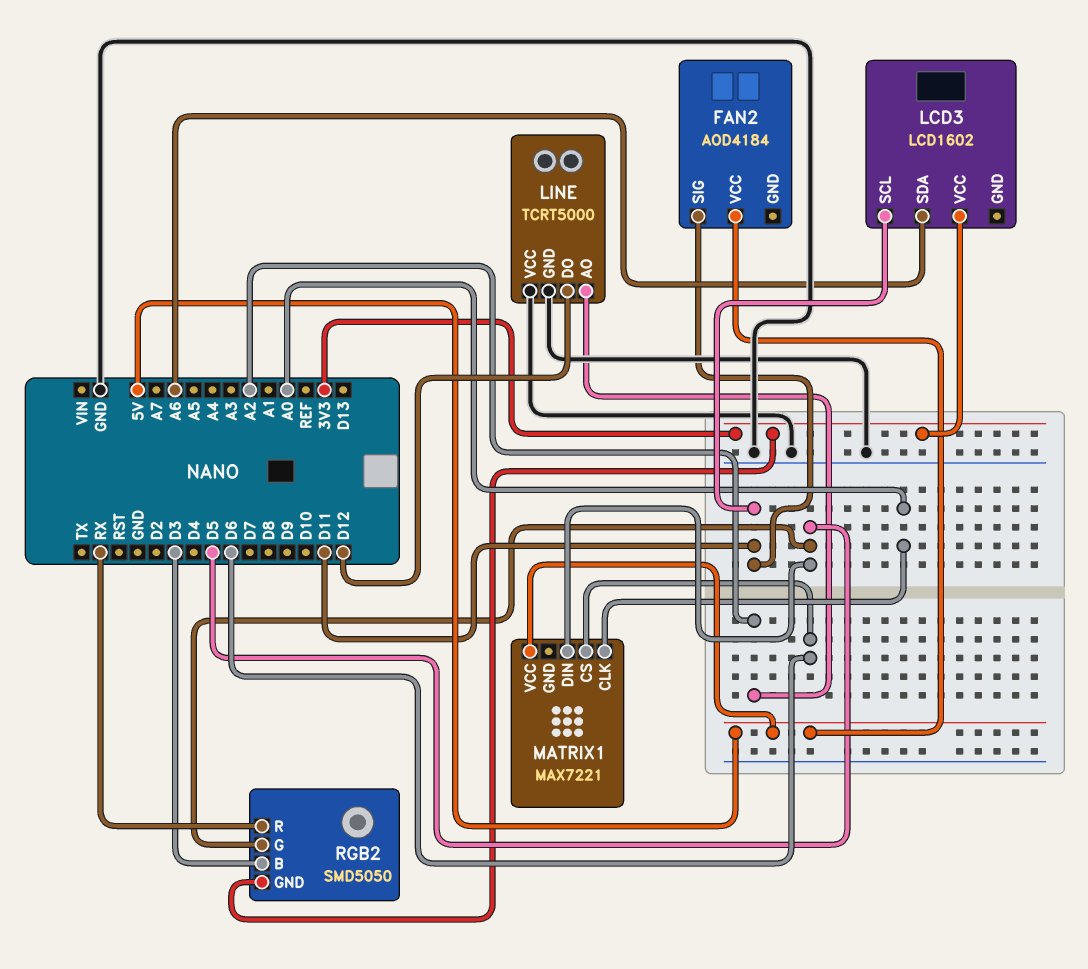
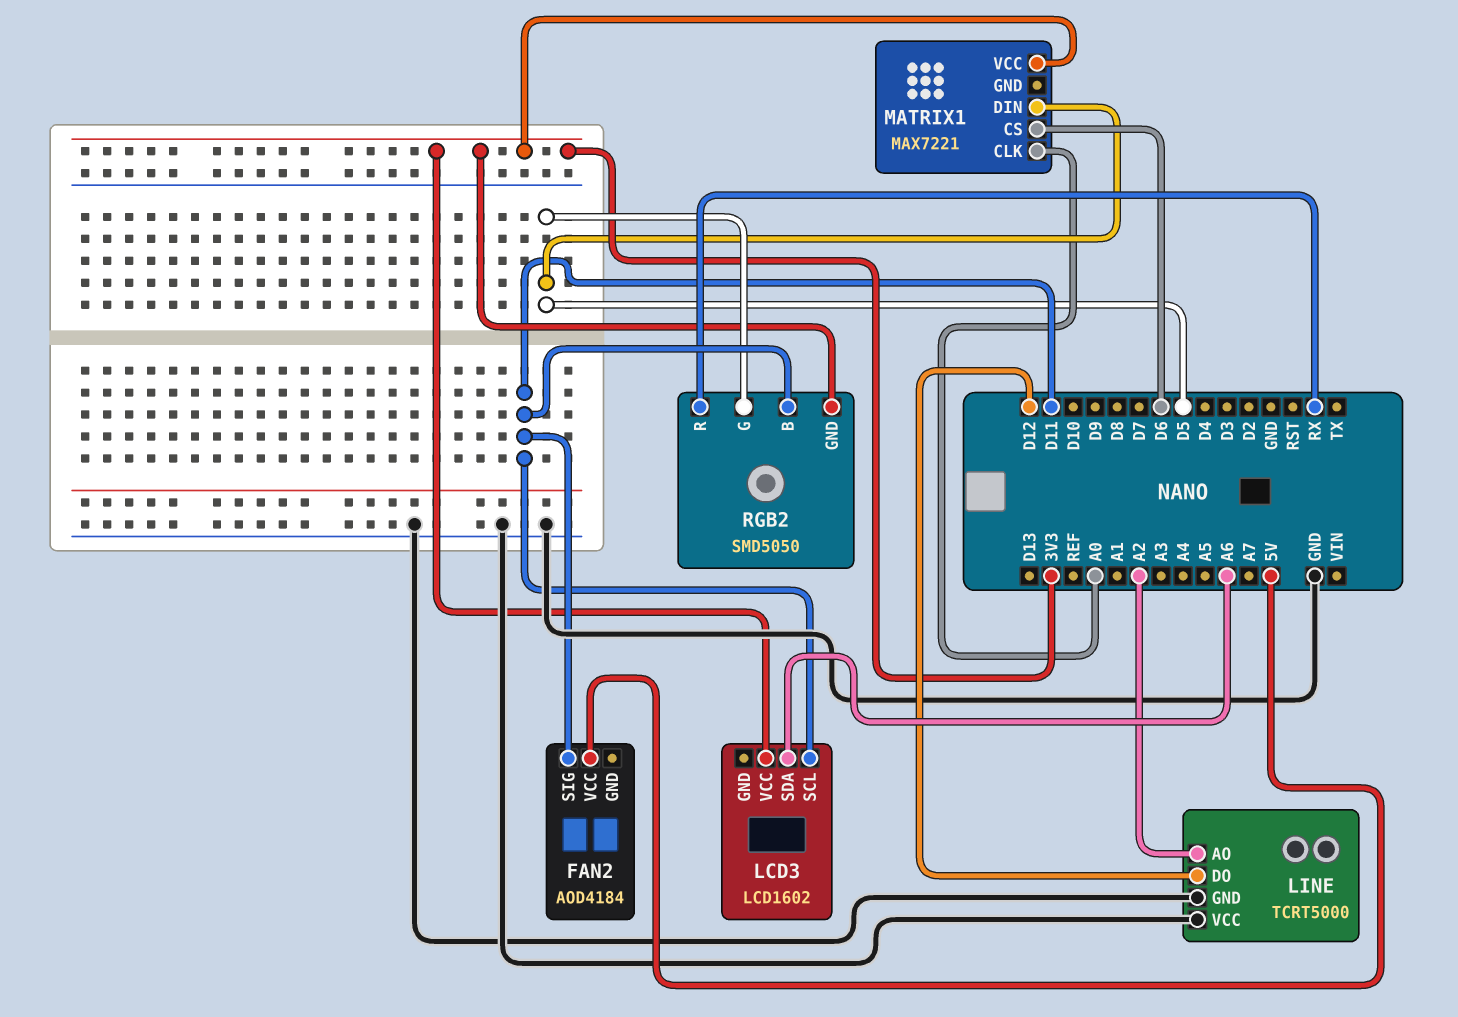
MATRIX1 pin VCC: 5V -> 3V3
RGB2 pin B: D3 -> D11

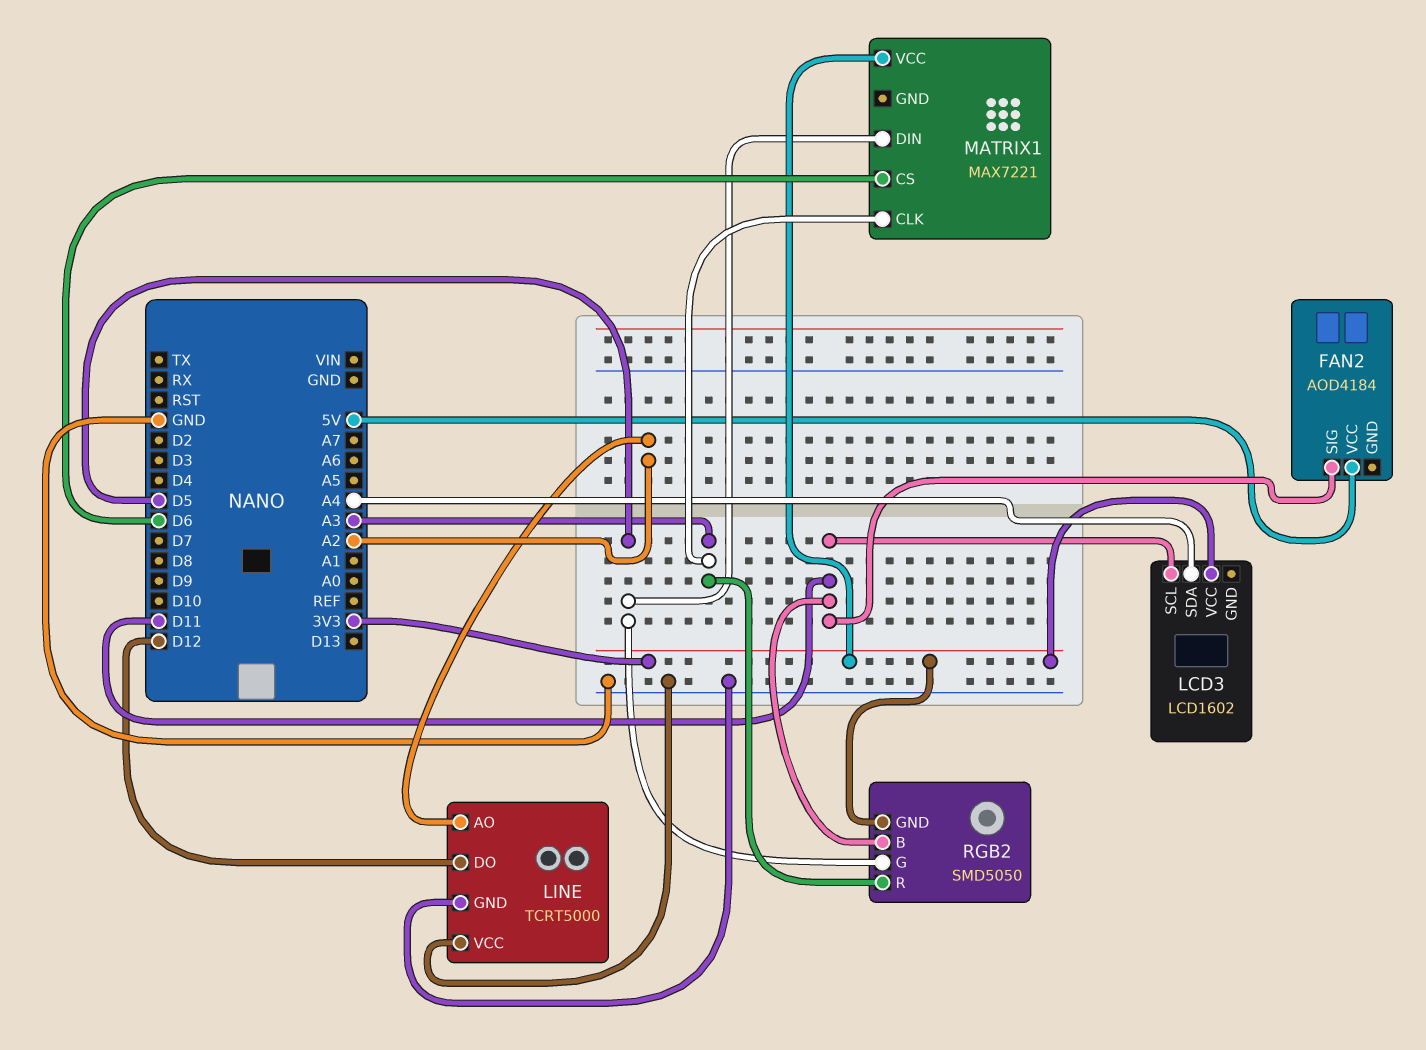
LCD3 pin SDA: A6 -> A4
MATRIX1 pin CLK: A0 -> A3
RGB2 pin R: RX -> A3

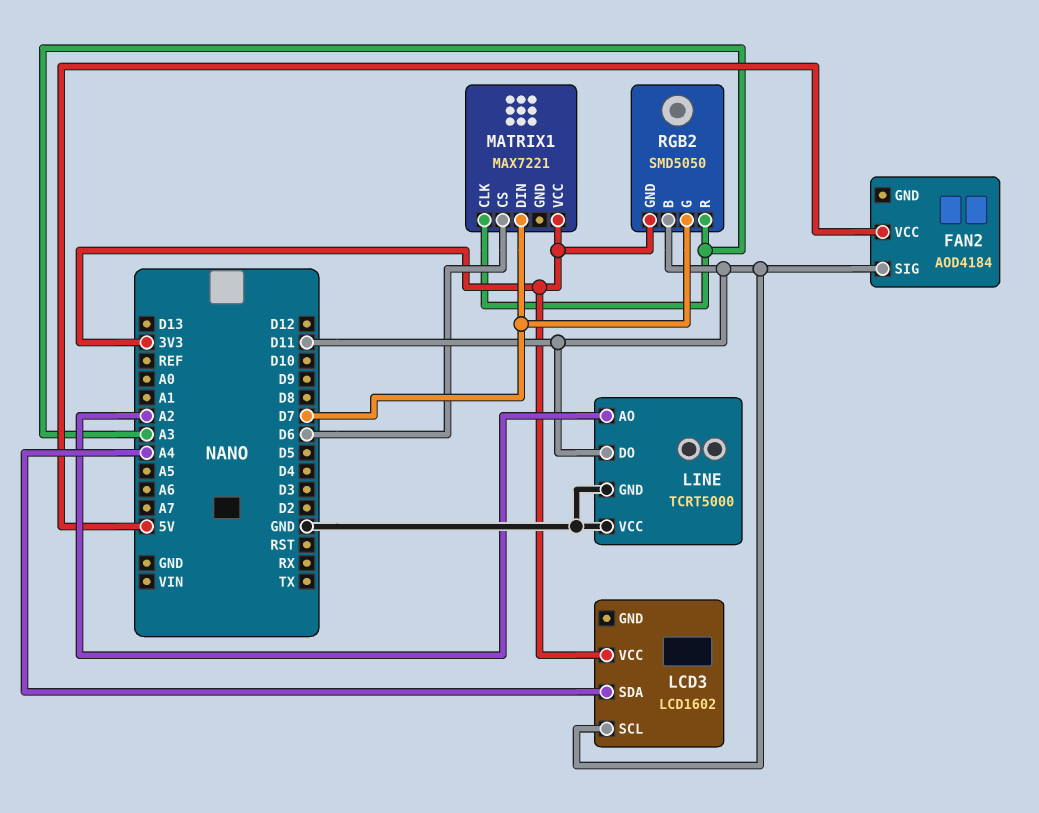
LINE pin DO: D12 -> D11
MATRIX1 pin DIN: D5 -> D7
RGB2 pin G: D5 -> D7

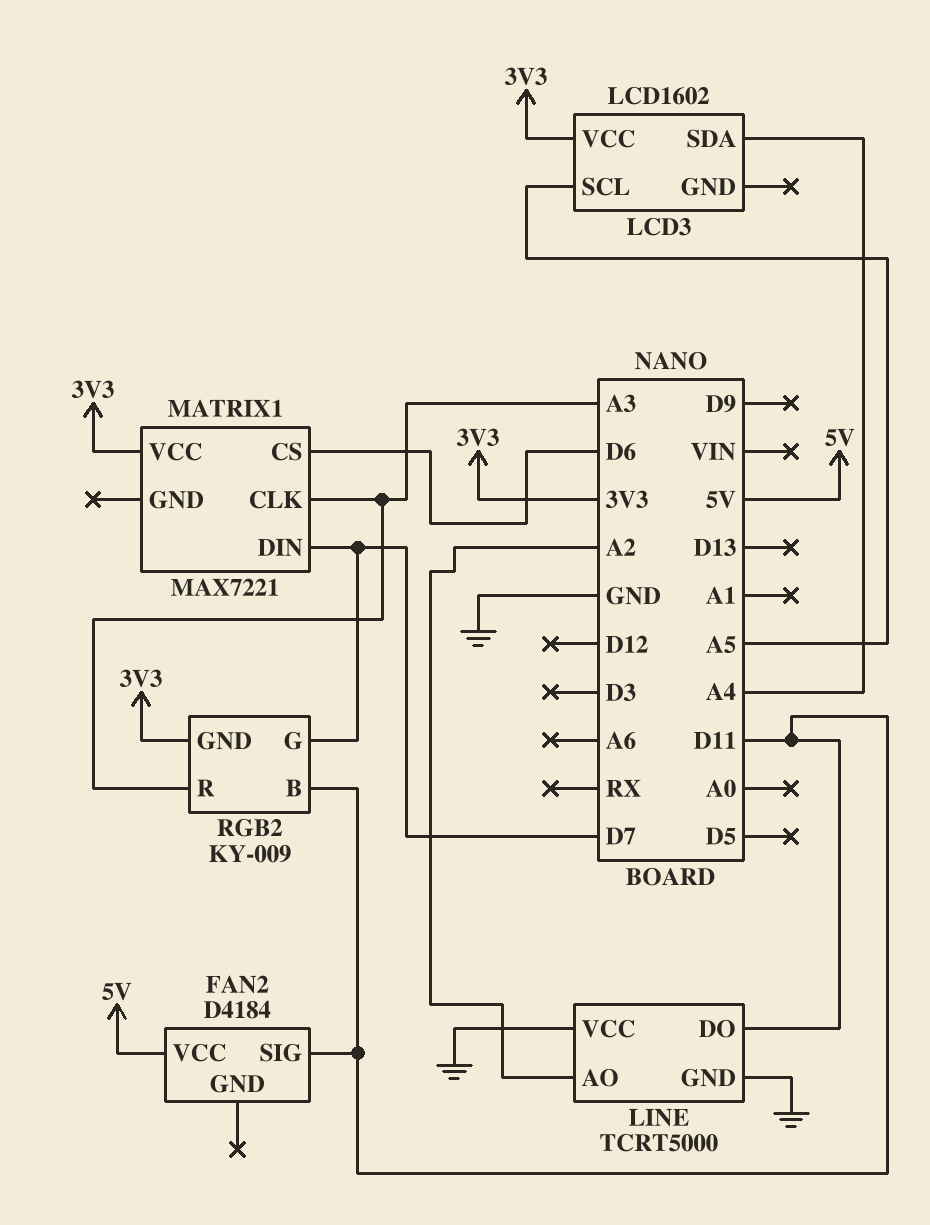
FAN2: AOD4184 -> D4184
LCD3 pin SCL: D11 -> A5
RGB2: SMD5050 -> KY-009

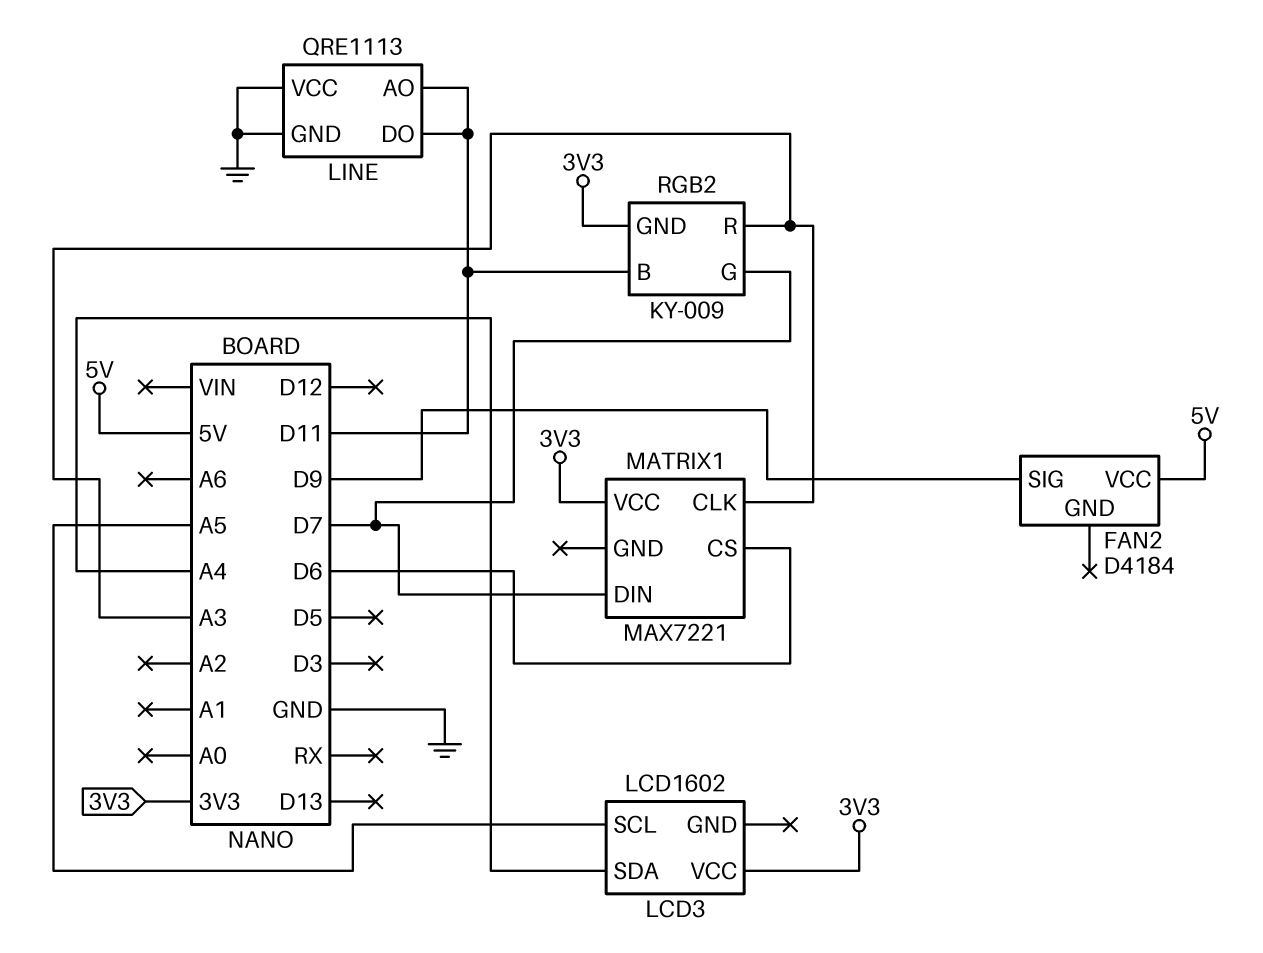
FAN2 pin SIG: D11 -> D9
LINE: TCRT5000 -> QRE1113
LINE pin AO: A2 -> D11

